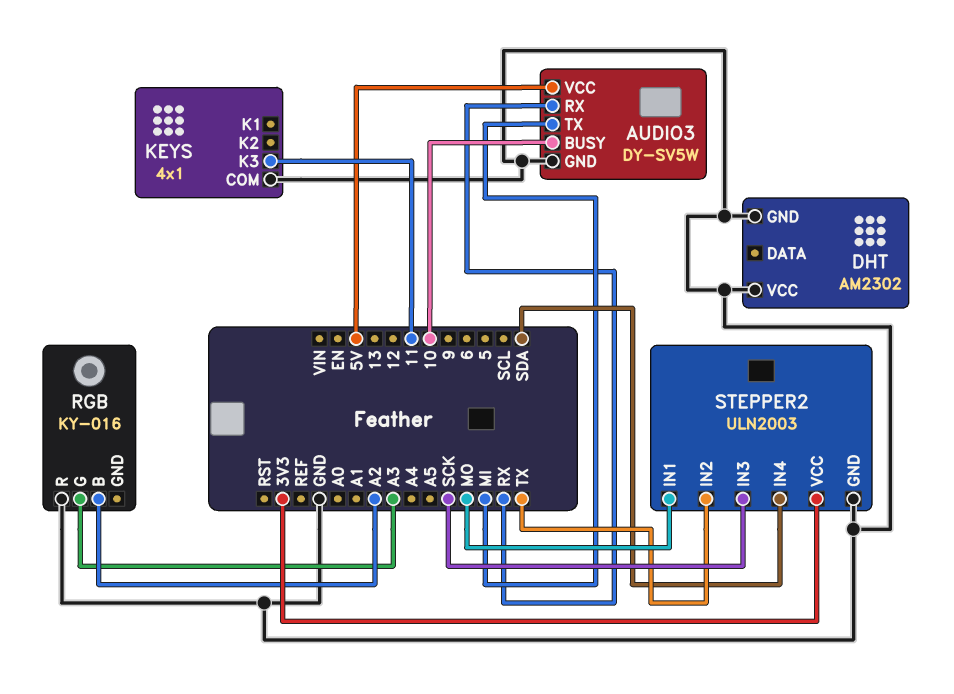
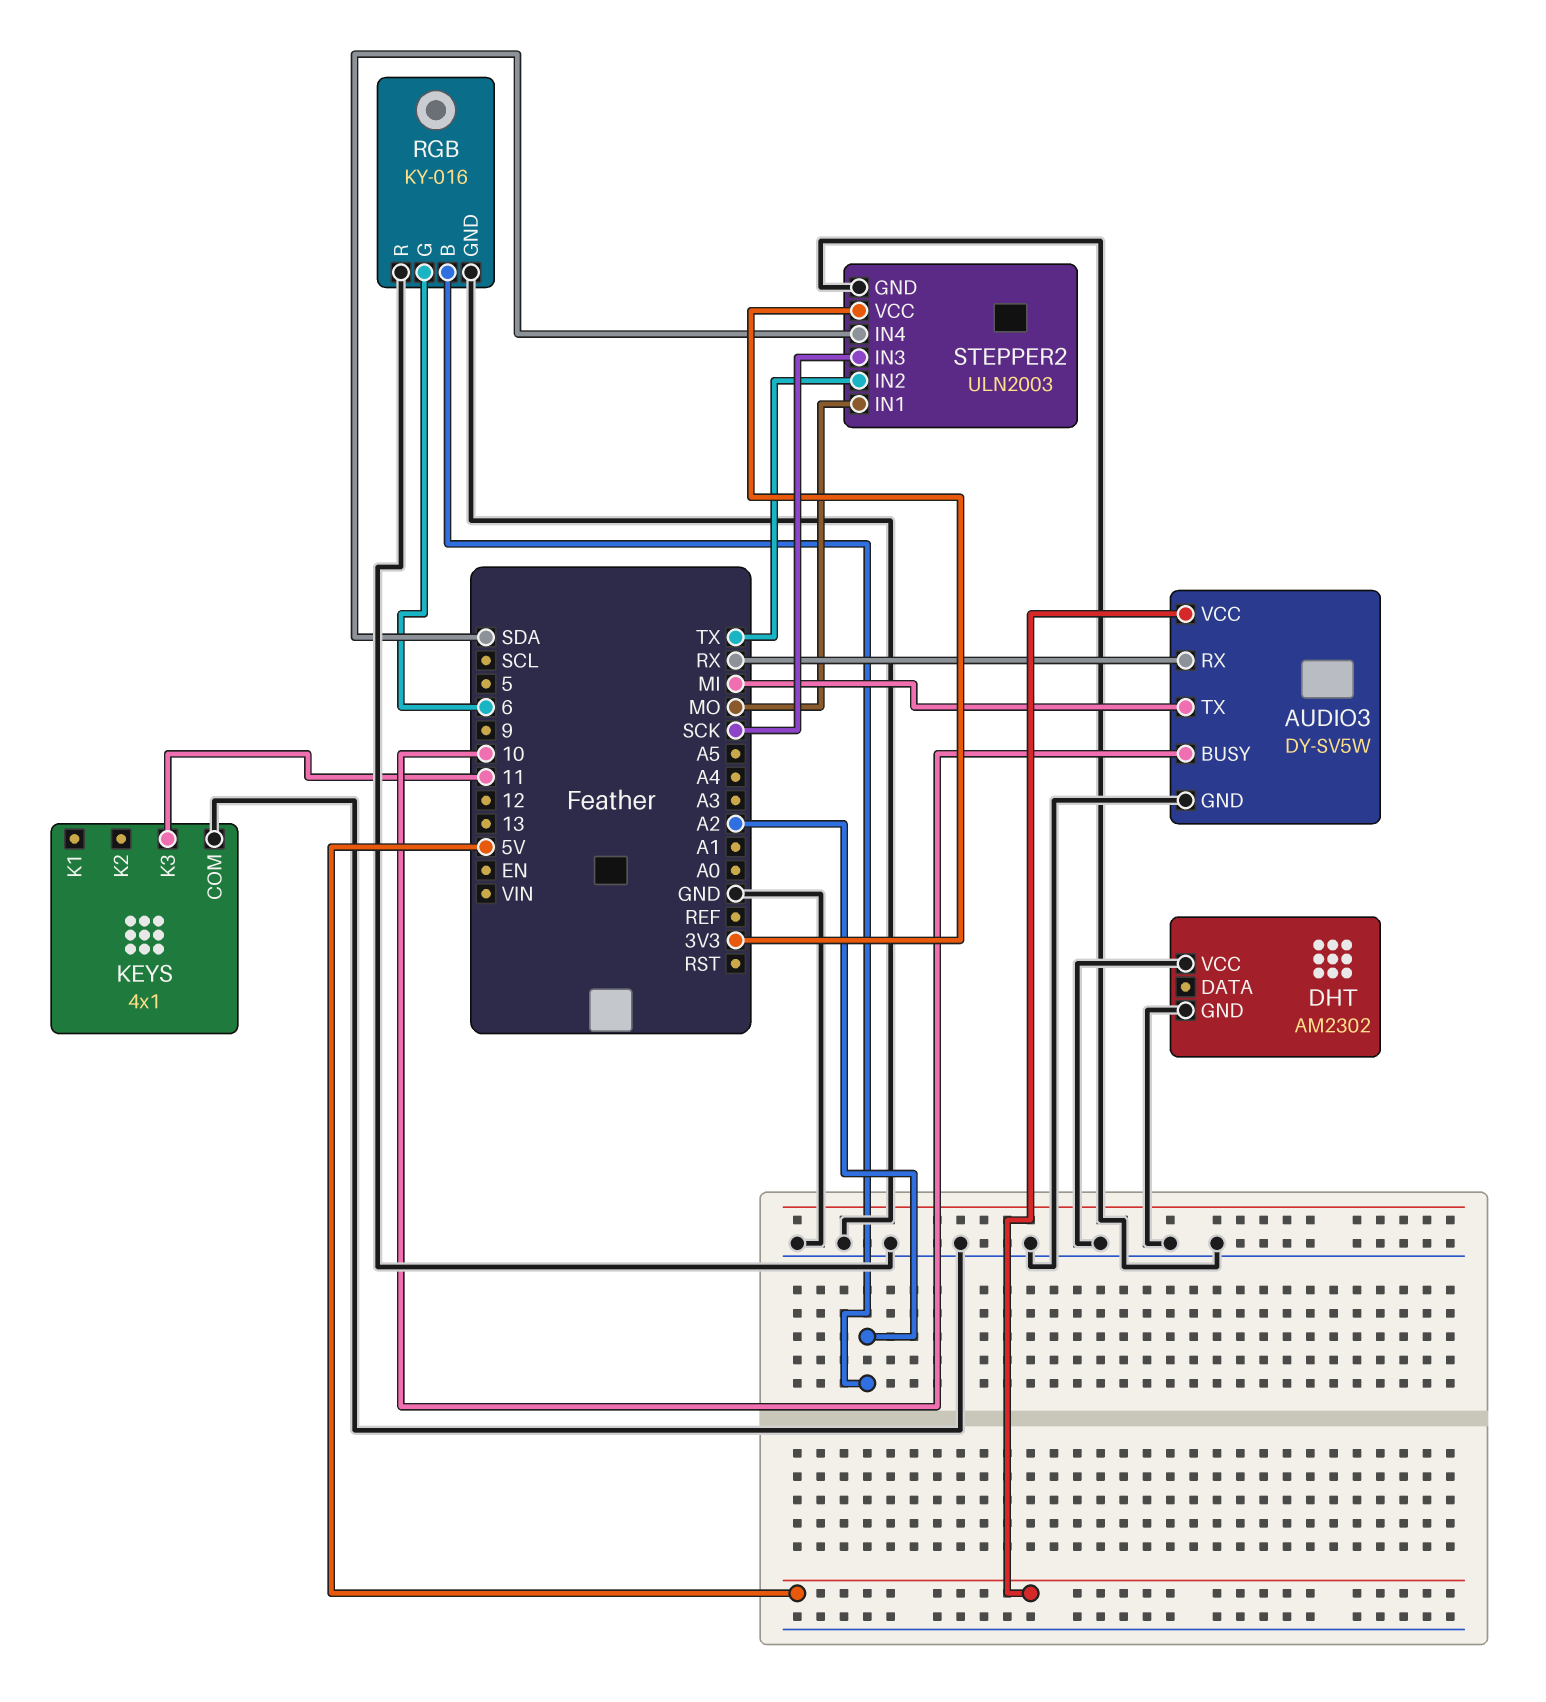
RGB pin G: A3 -> 6
RGB pin GND: none -> GND

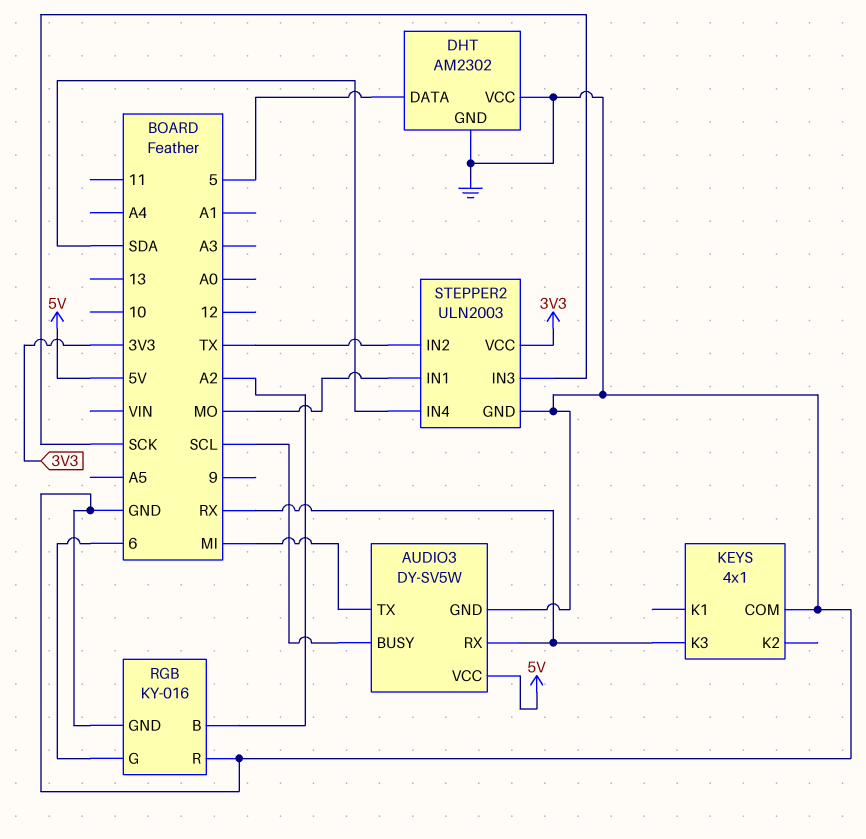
AUDIO3 pin BUSY: 10 -> SCL
DHT pin DATA: none -> 5
KEYS pin K3: 11 -> RX

